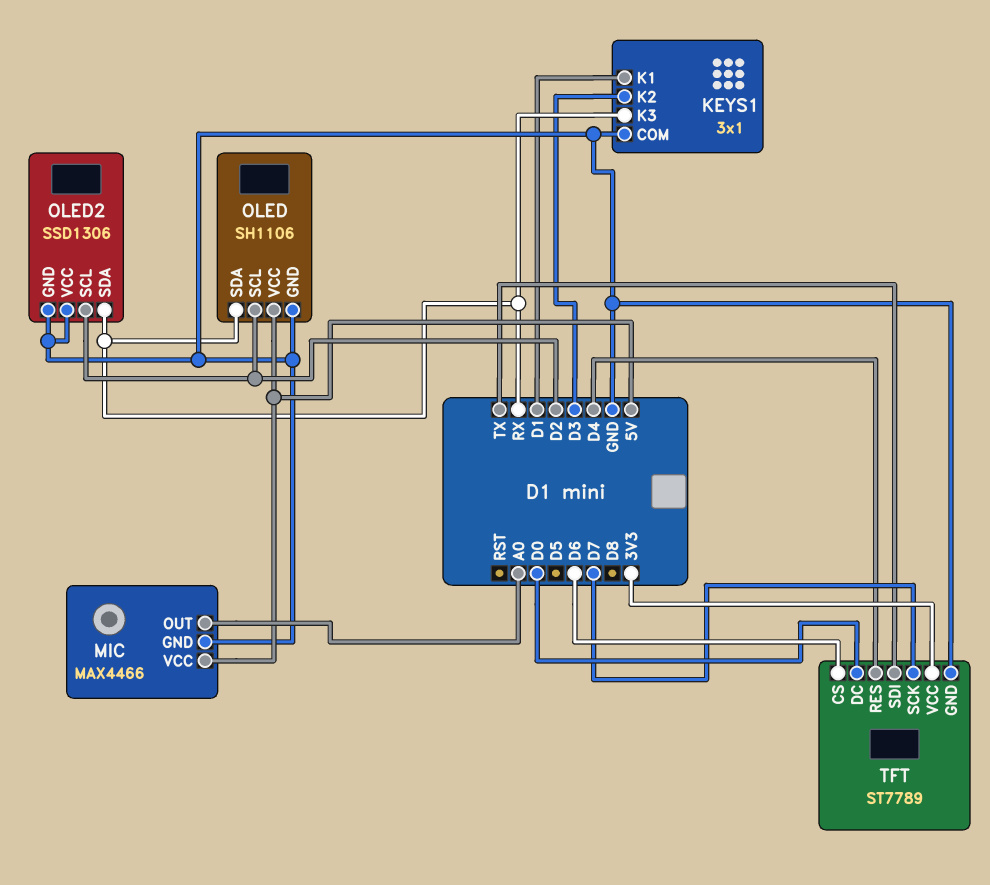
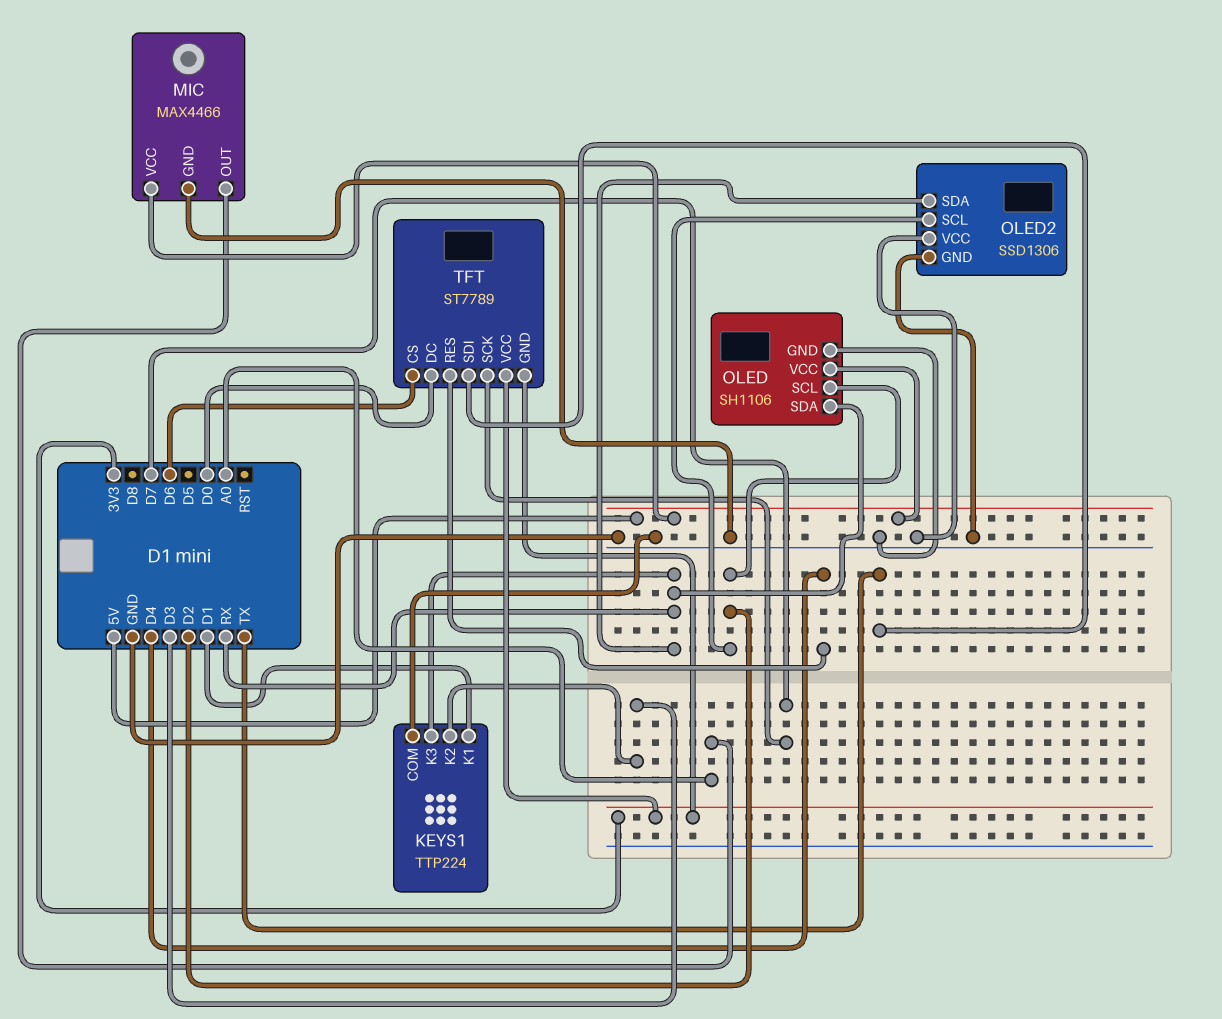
KEYS1: 3x1 -> TTP224
TFT pin GND: GND -> 3V3

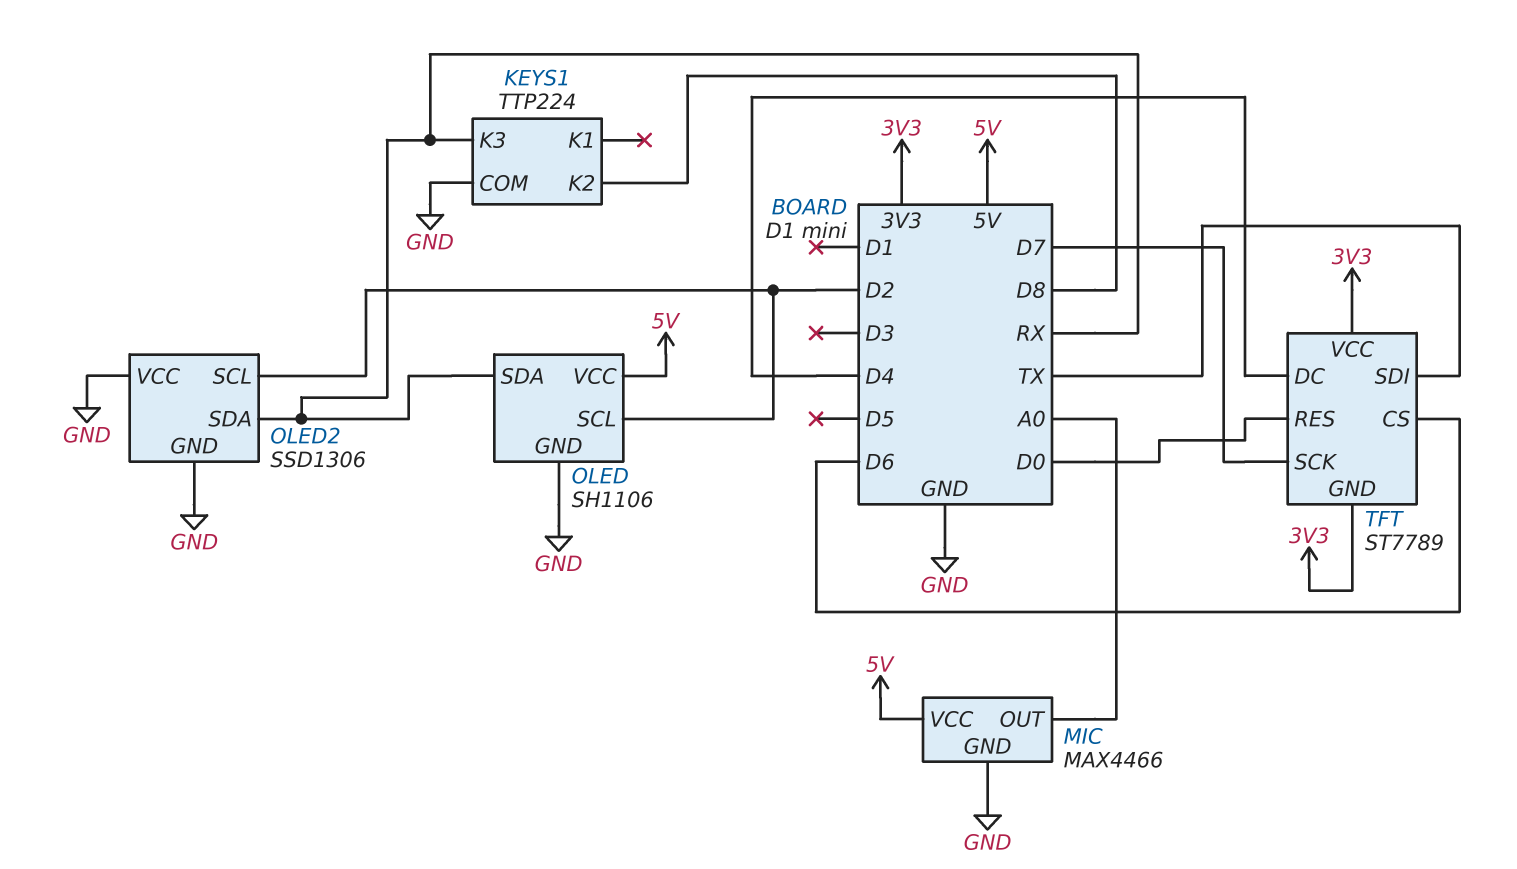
KEYS1 pin K1: D1 -> none
KEYS1 pin K2: D3 -> D8
TFT pin DC: D0 -> D4
TFT pin RES: D4 -> D0

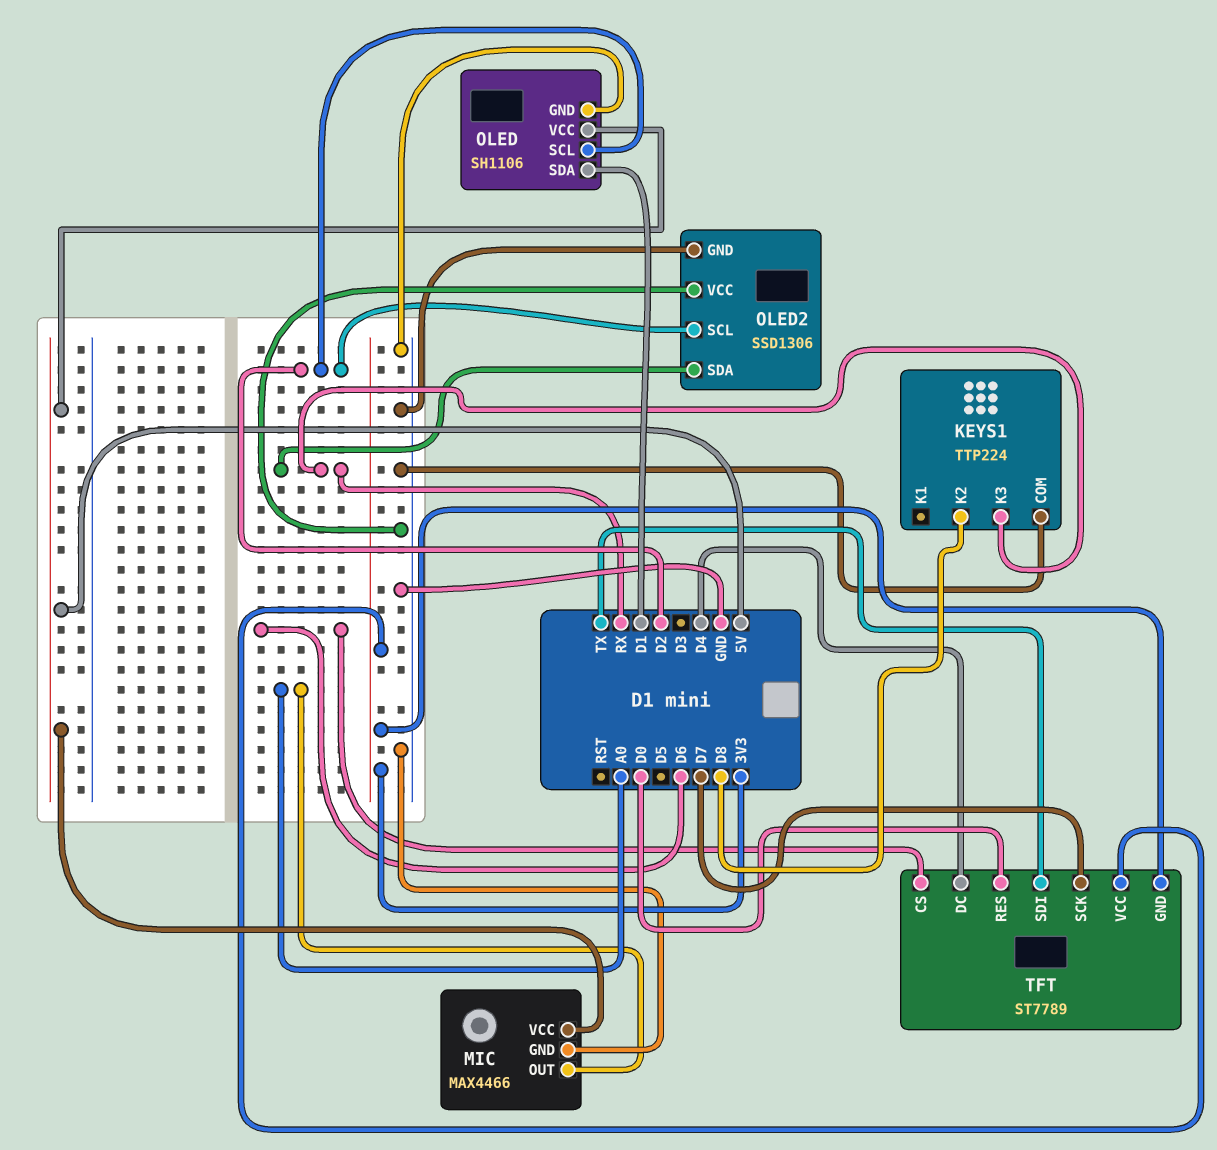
OLED pin SDA: RX -> D1

